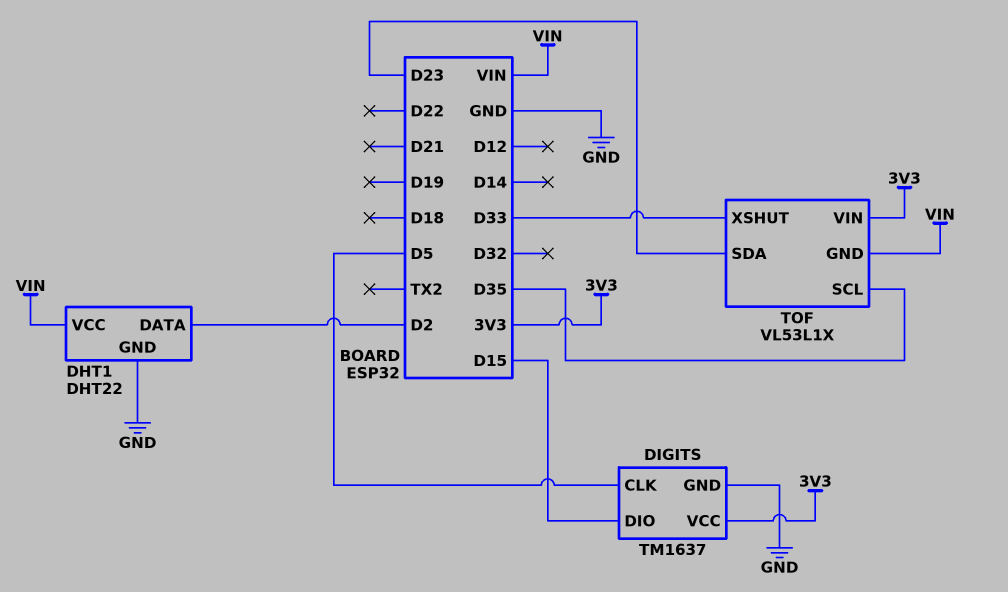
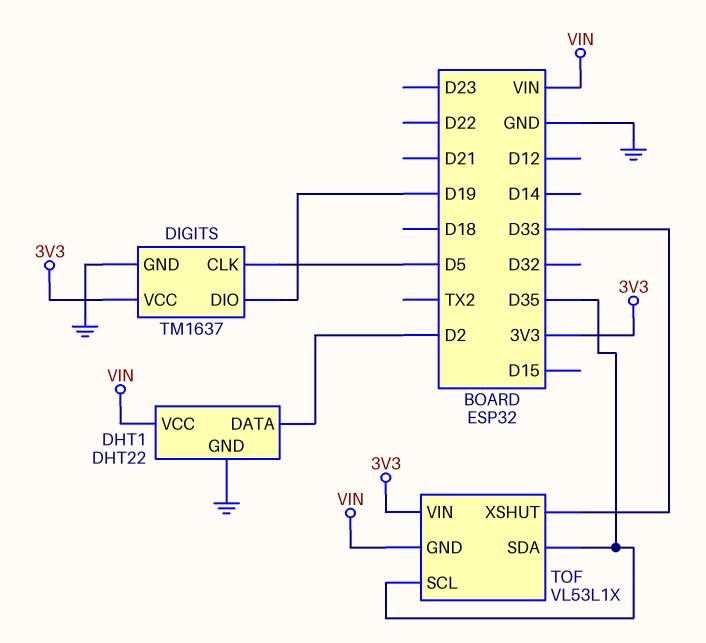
DIGITS pin DIO: D15 -> D19
TOF pin SDA: D23 -> D35

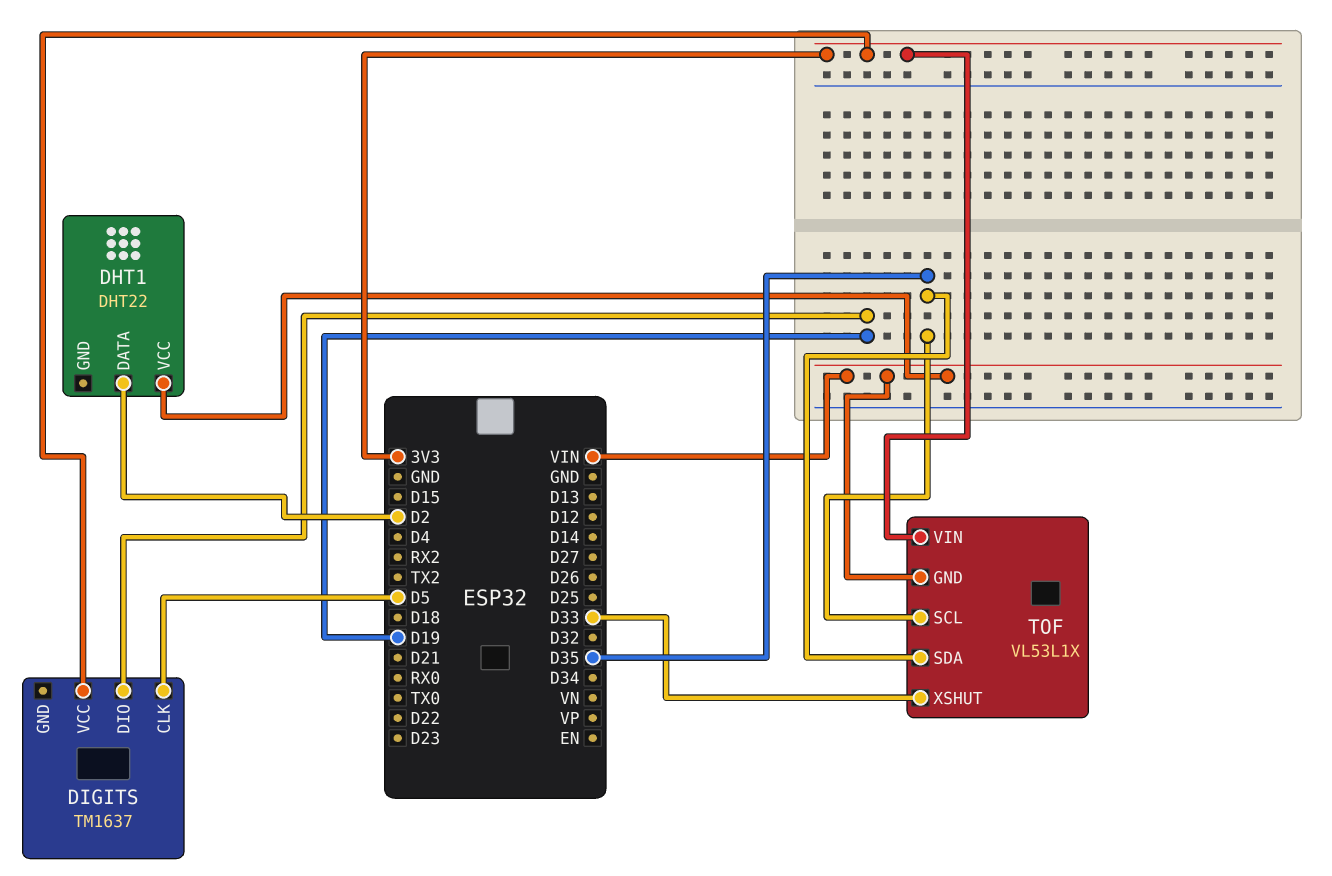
DHT1 pin GND: GND -> none
DIGITS pin GND: GND -> none

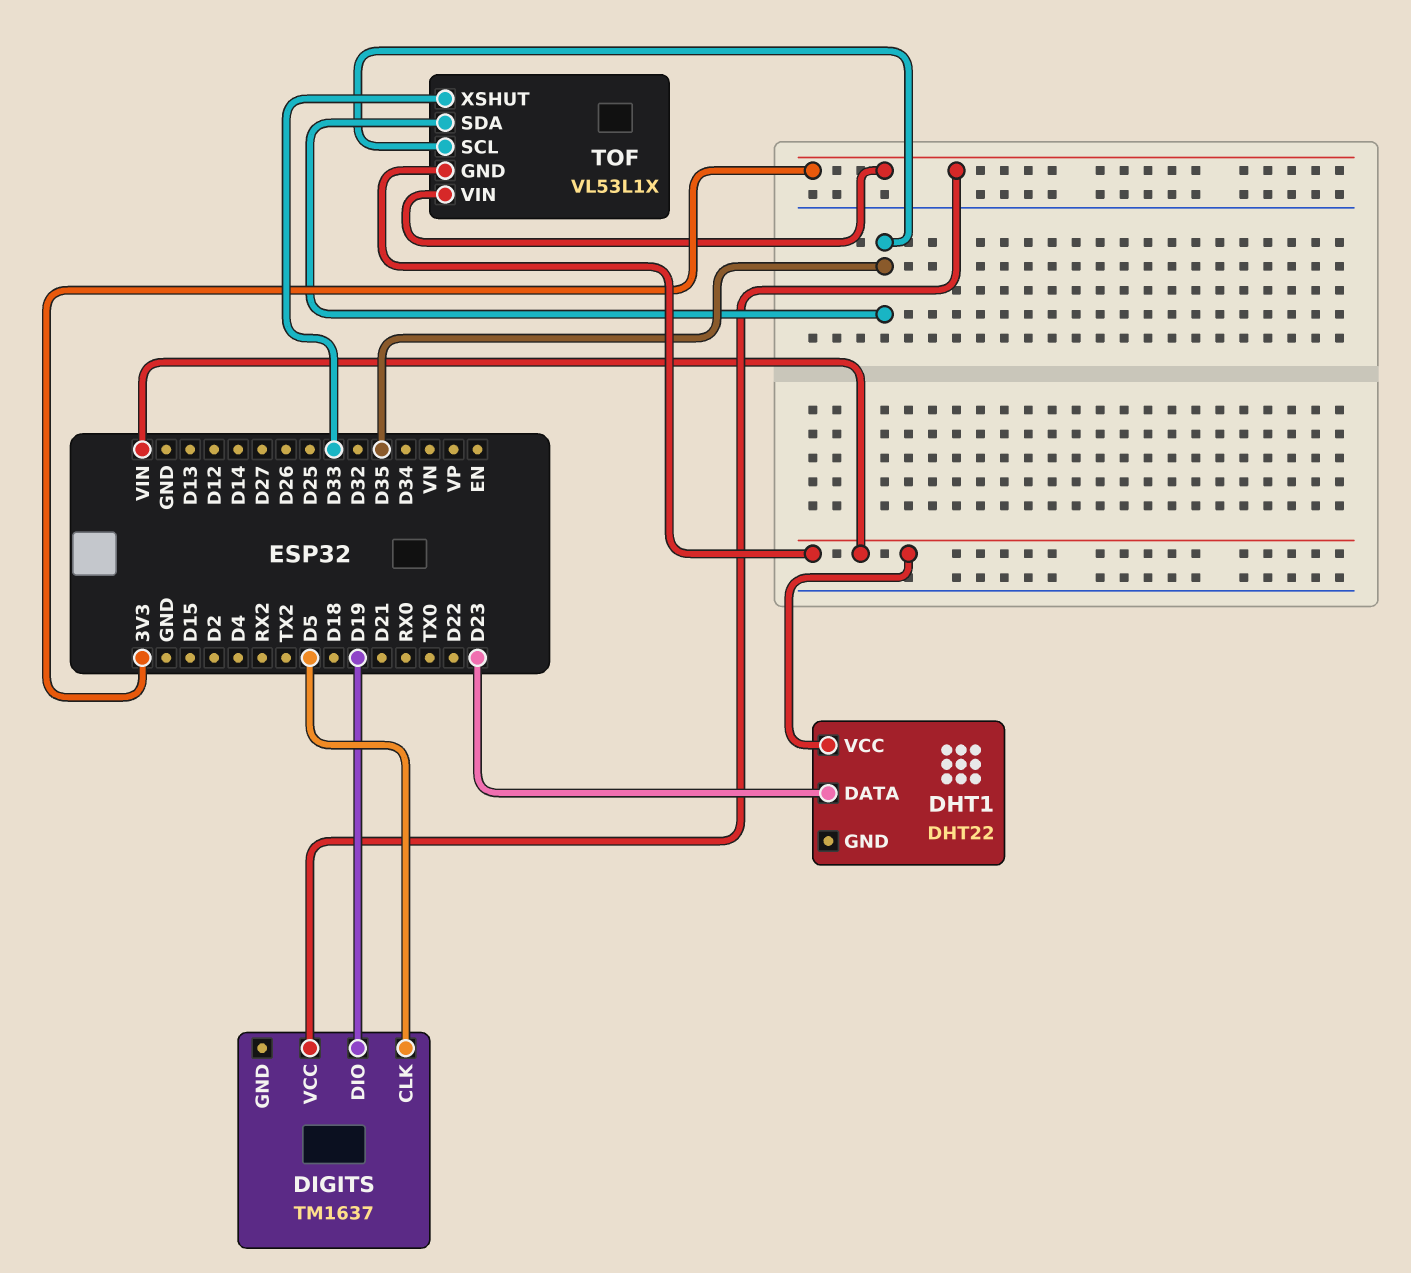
DHT1 pin DATA: D2 -> D23

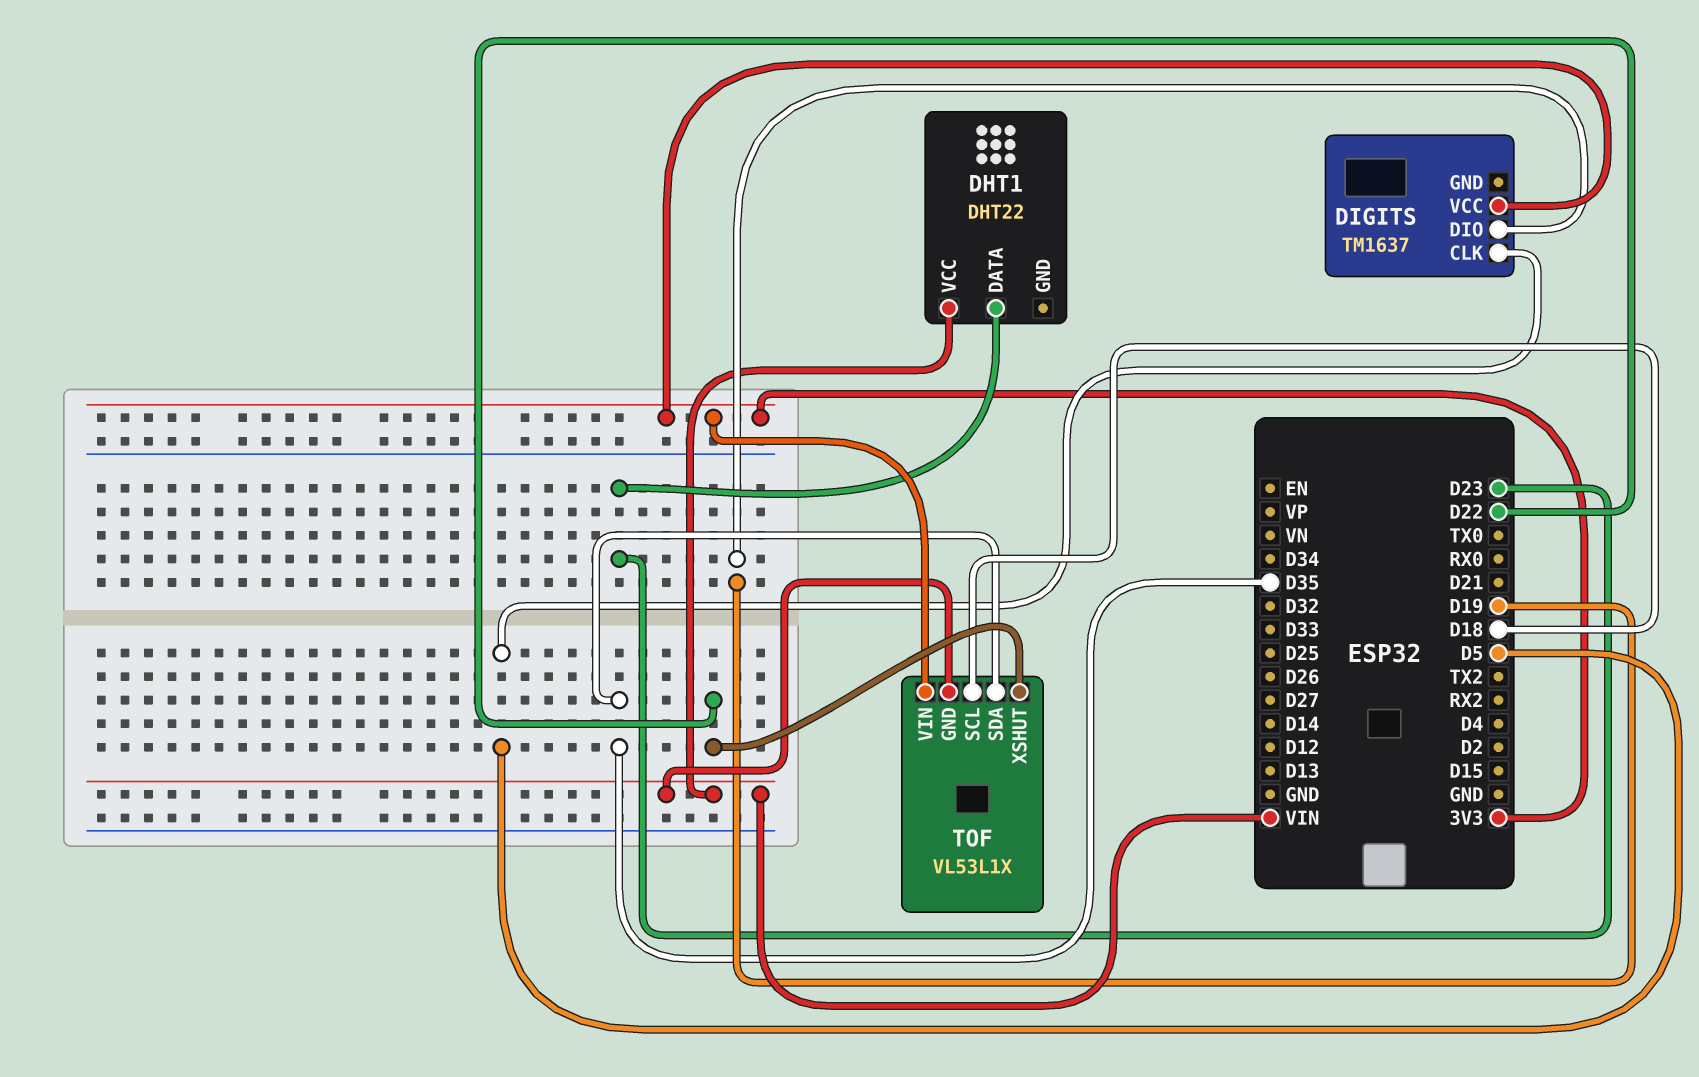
TOF pin SCL: D35 -> D18
TOF pin XSHUT: D33 -> D22

